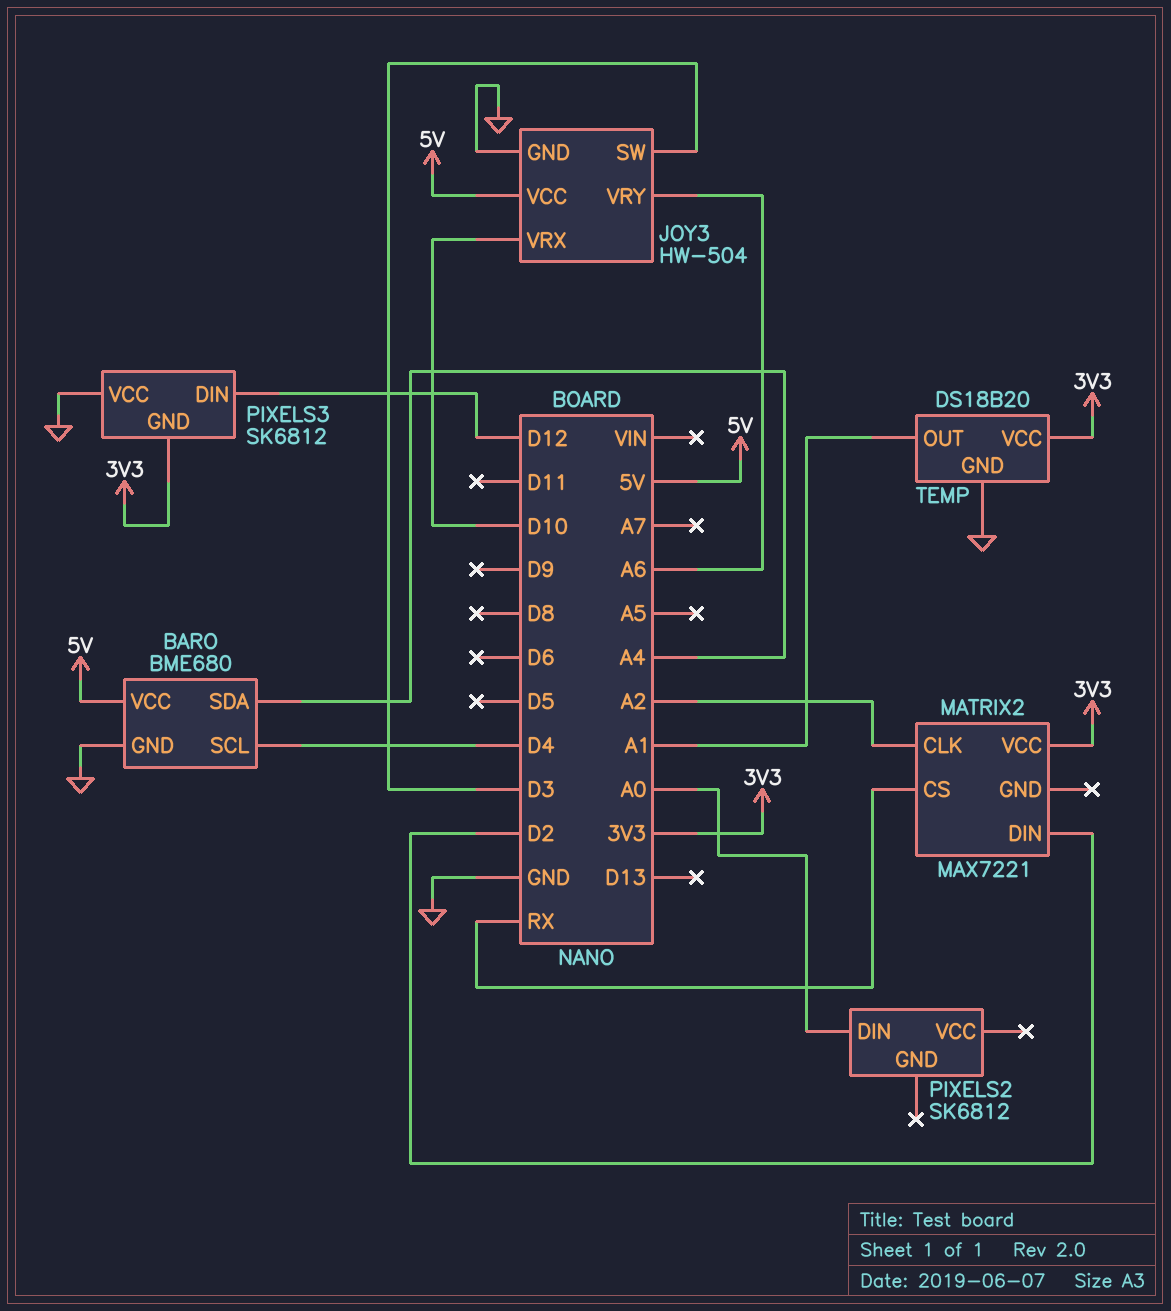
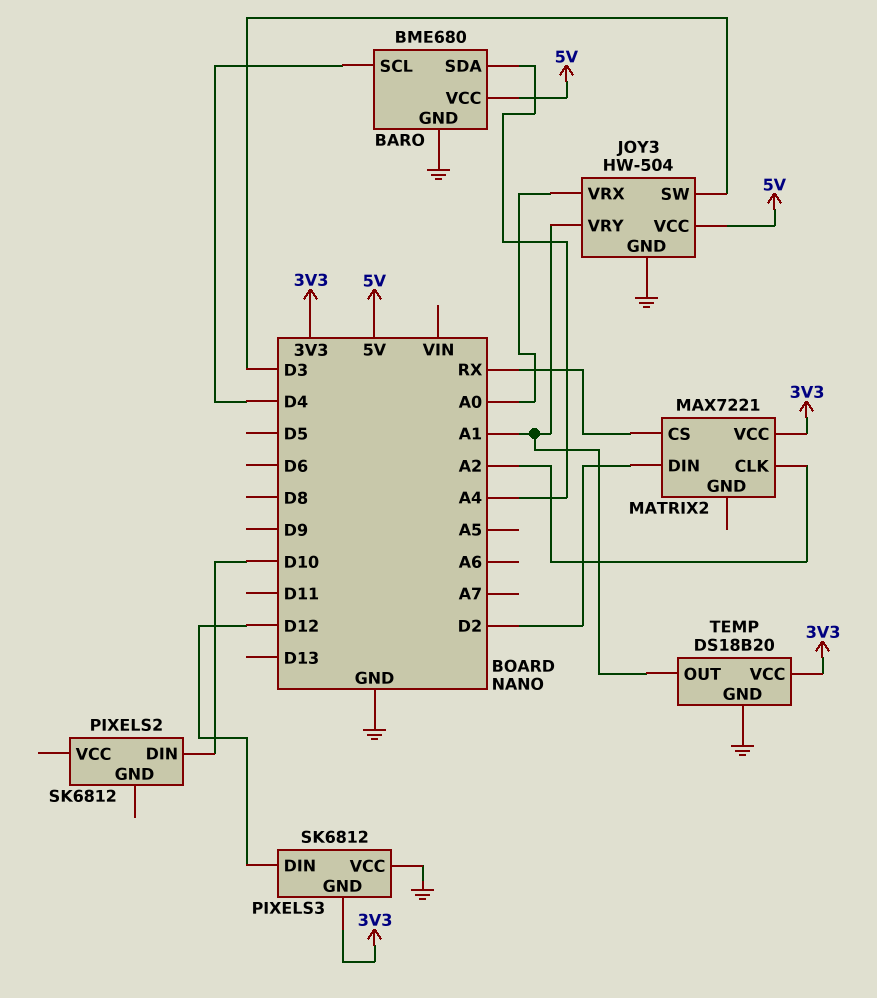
JOY3 pin VRX: D10 -> A0
JOY3 pin VRY: A6 -> A1
PIXELS2 pin DIN: A0 -> D10

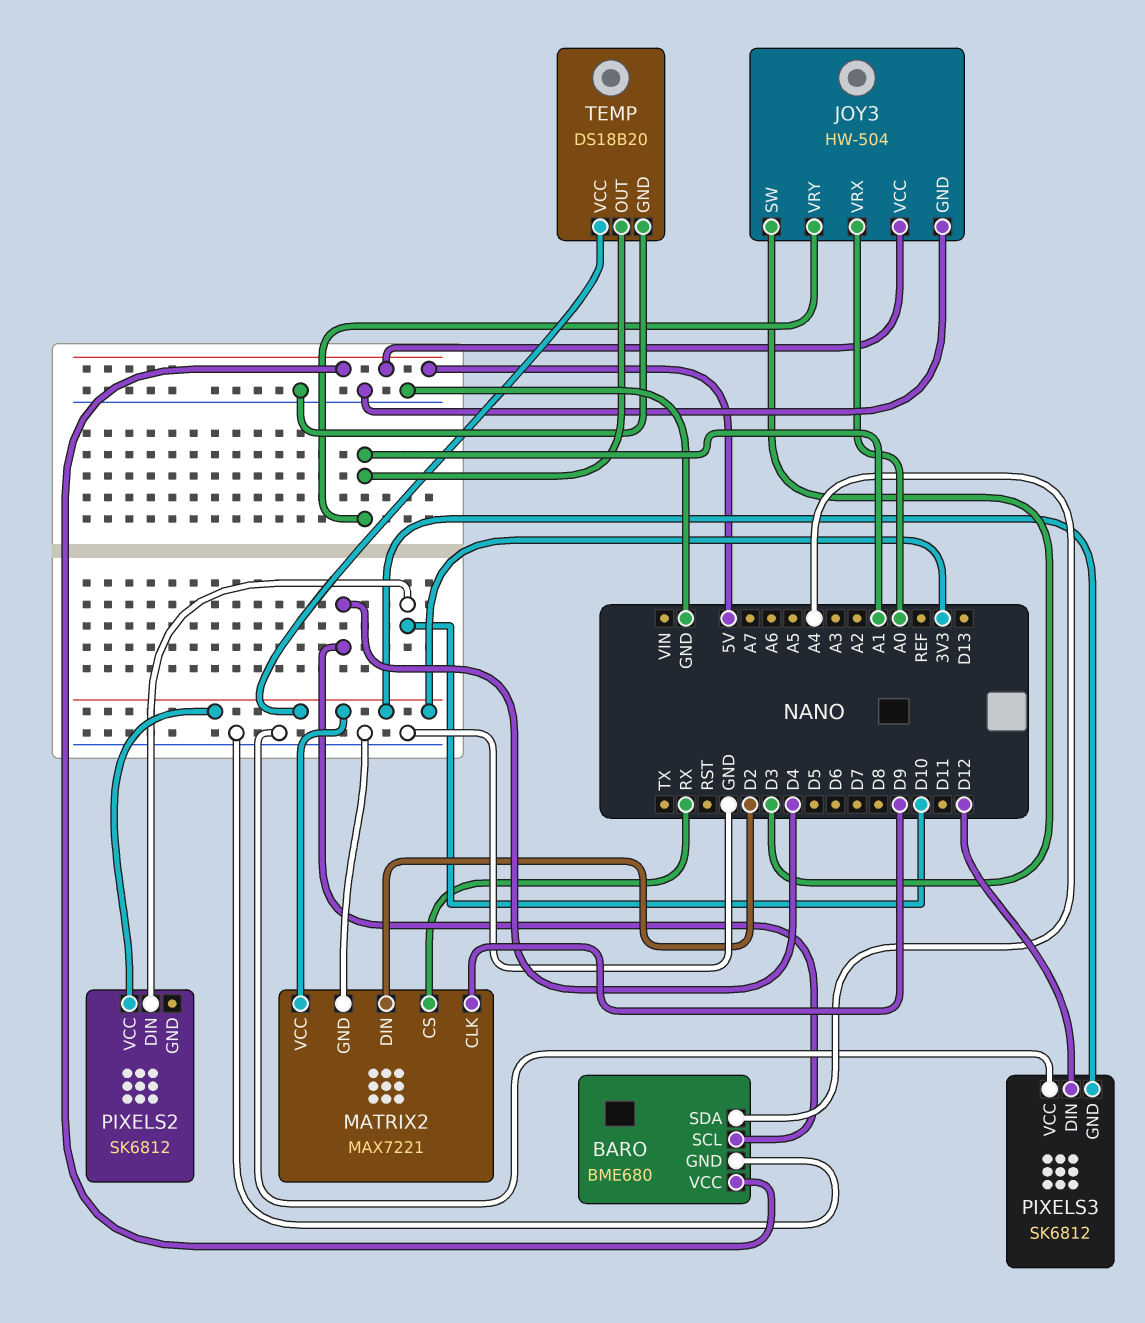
MATRIX2 pin CLK: A2 -> D9
MATRIX2 pin GND: none -> GND
PIXELS2 pin VCC: none -> 3V3

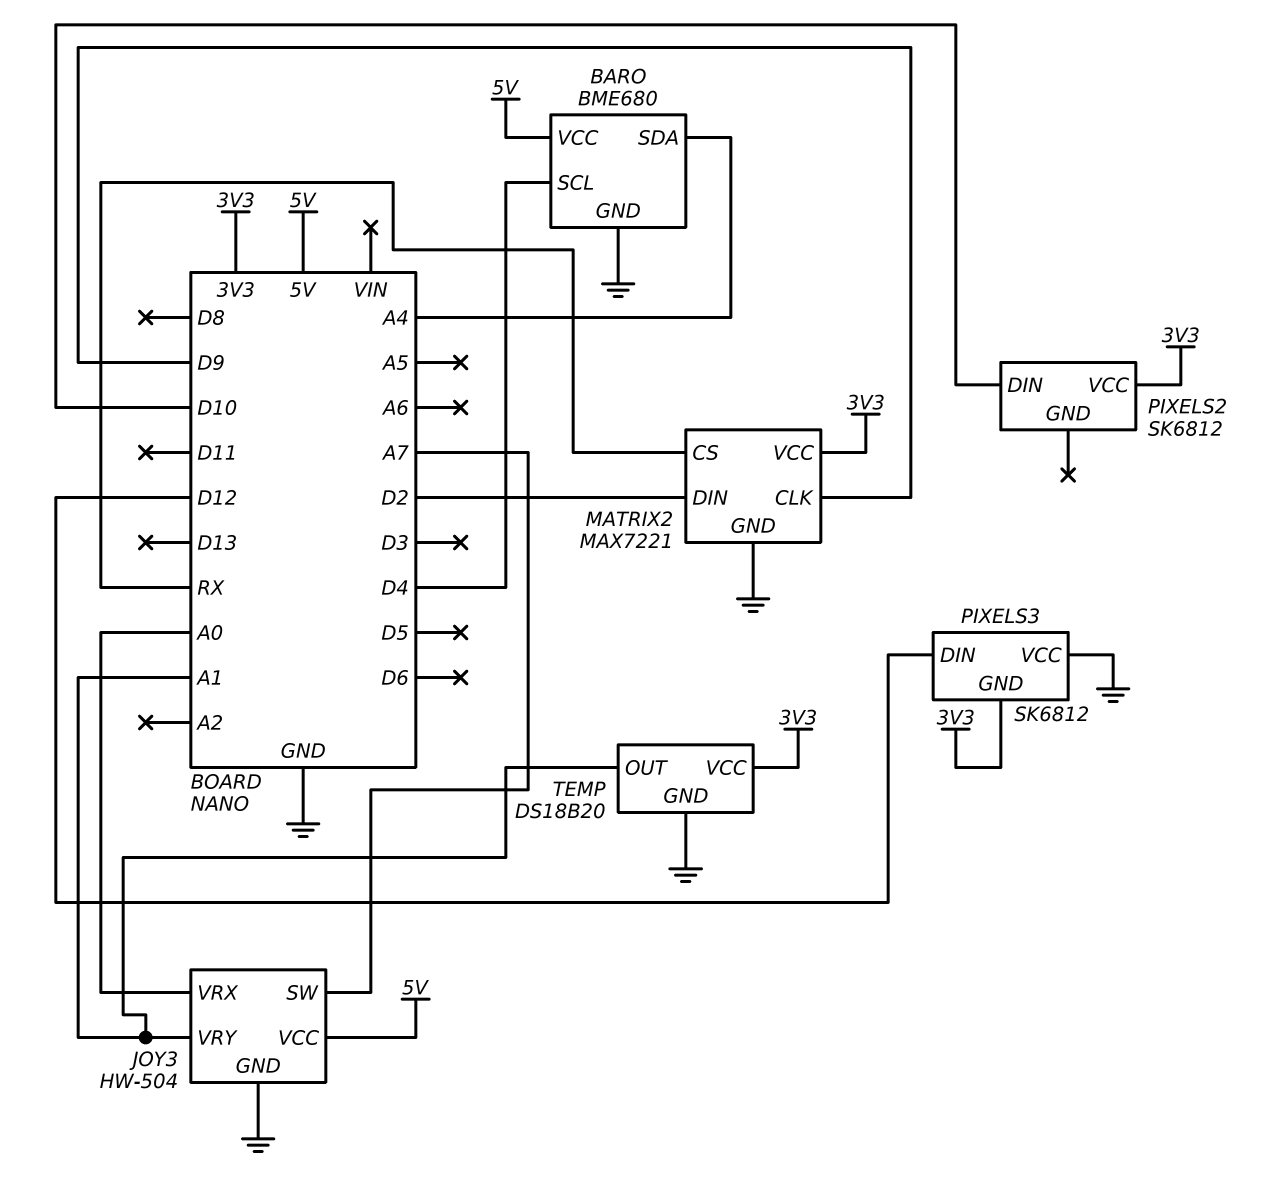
JOY3 pin SW: D3 -> A7

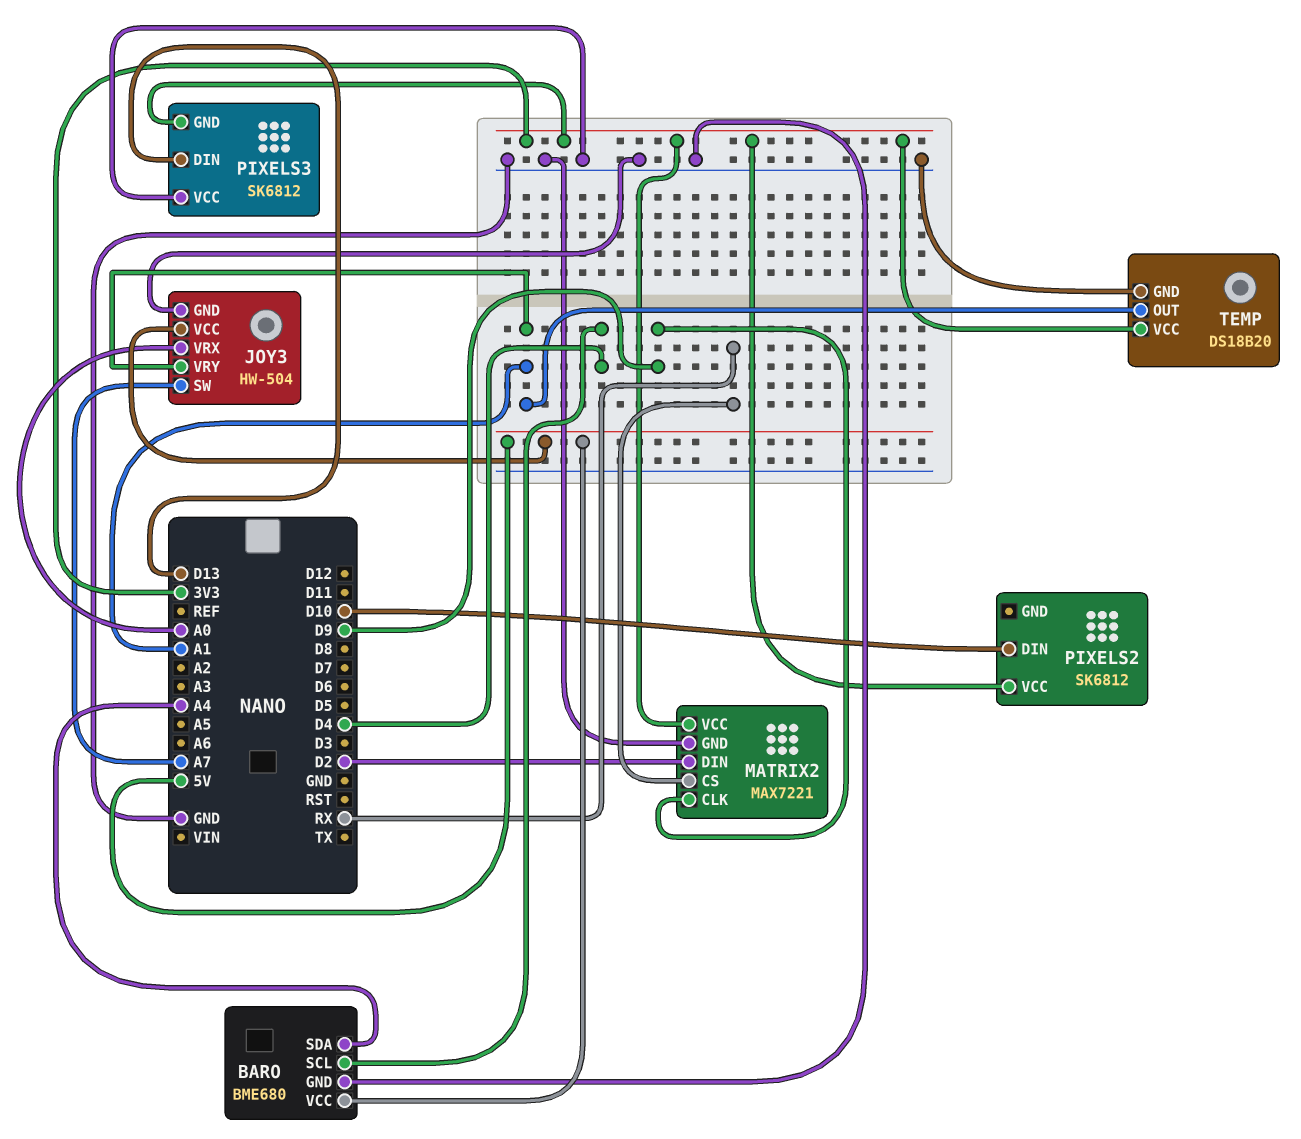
PIXELS3 pin DIN: D12 -> D13

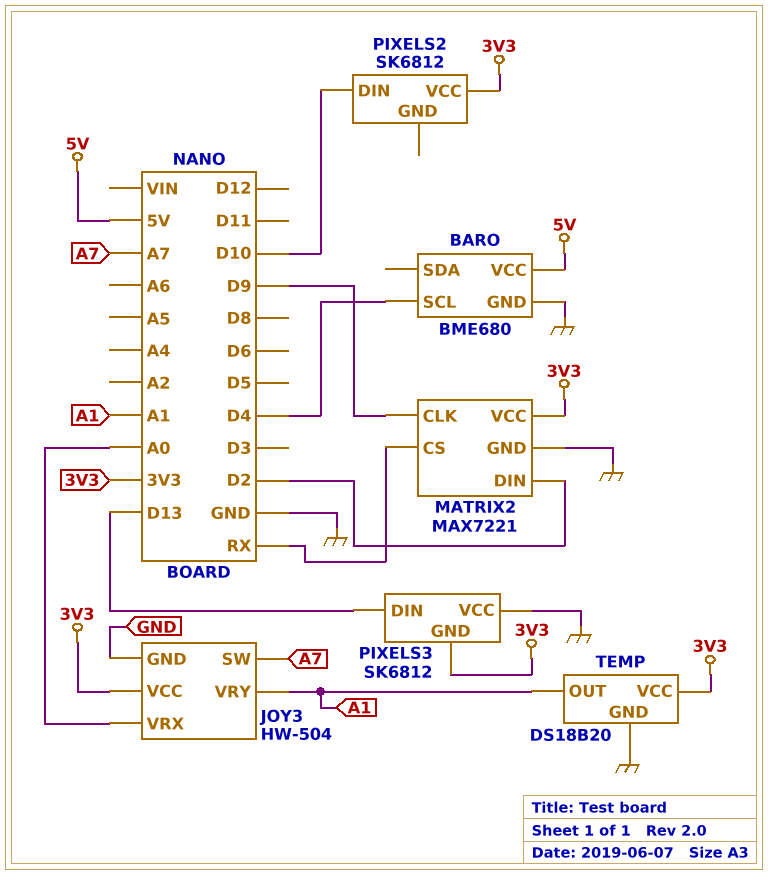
BARO pin SDA: A4 -> none
JOY3 pin VCC: 5V -> 3V3

